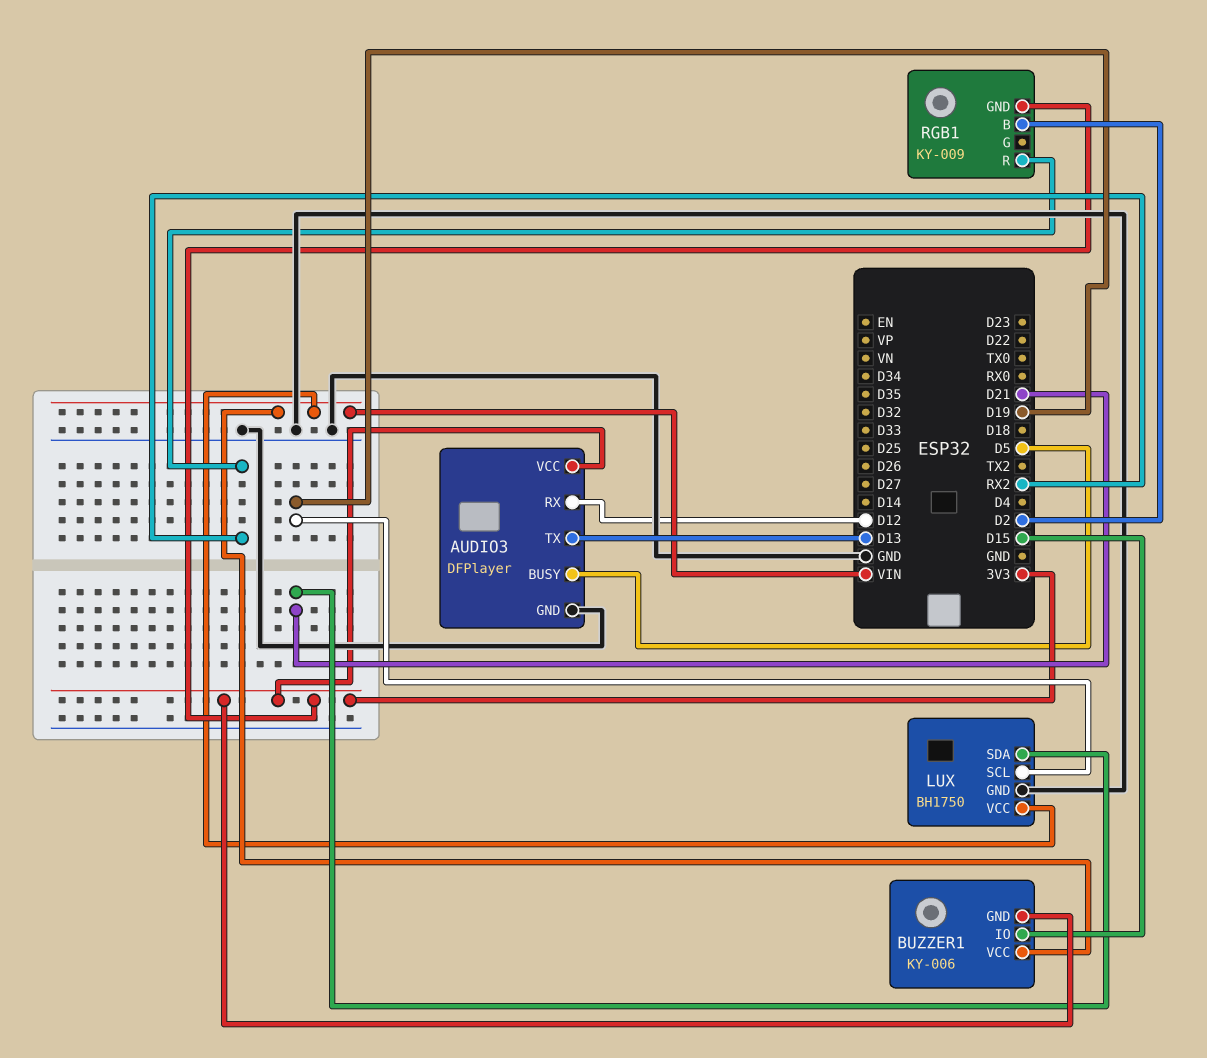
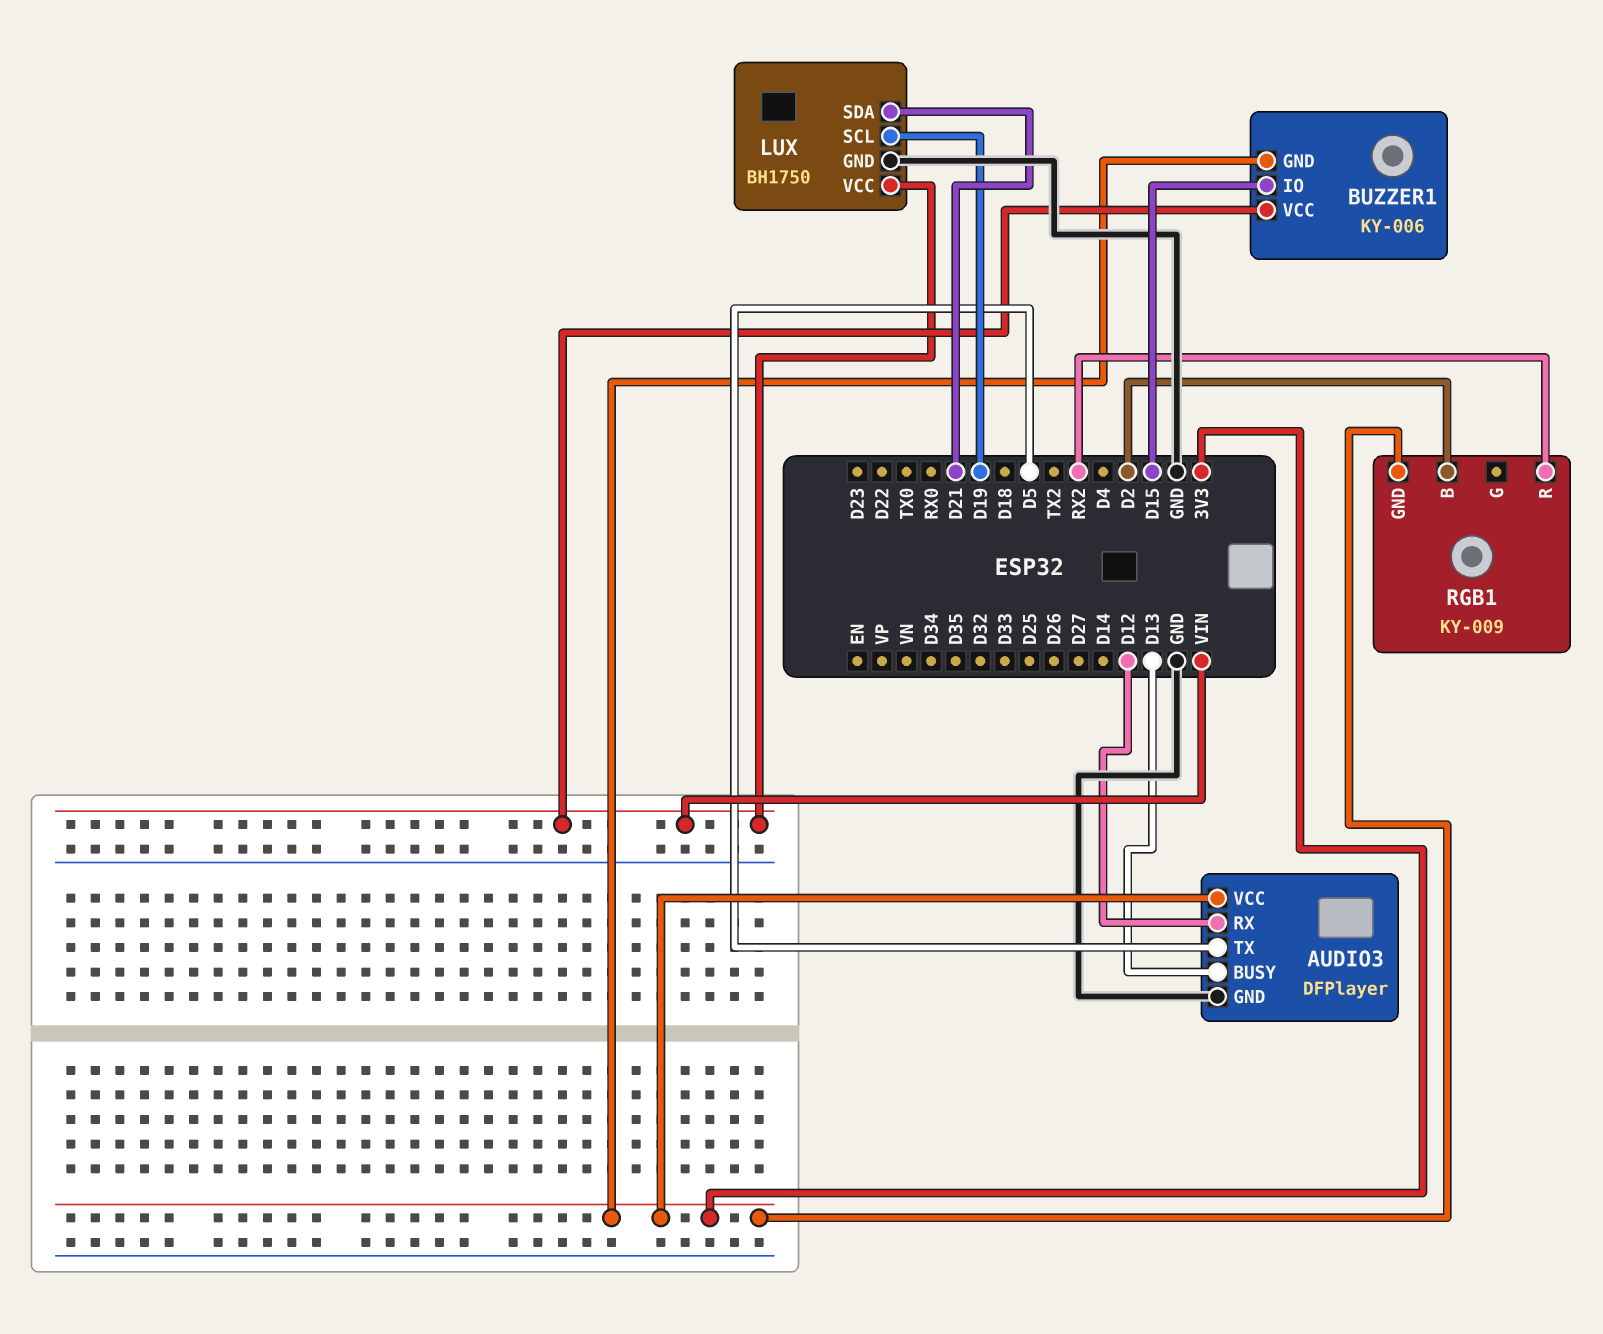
AUDIO3 pin BUSY: D5 -> D13
AUDIO3 pin TX: D13 -> D5

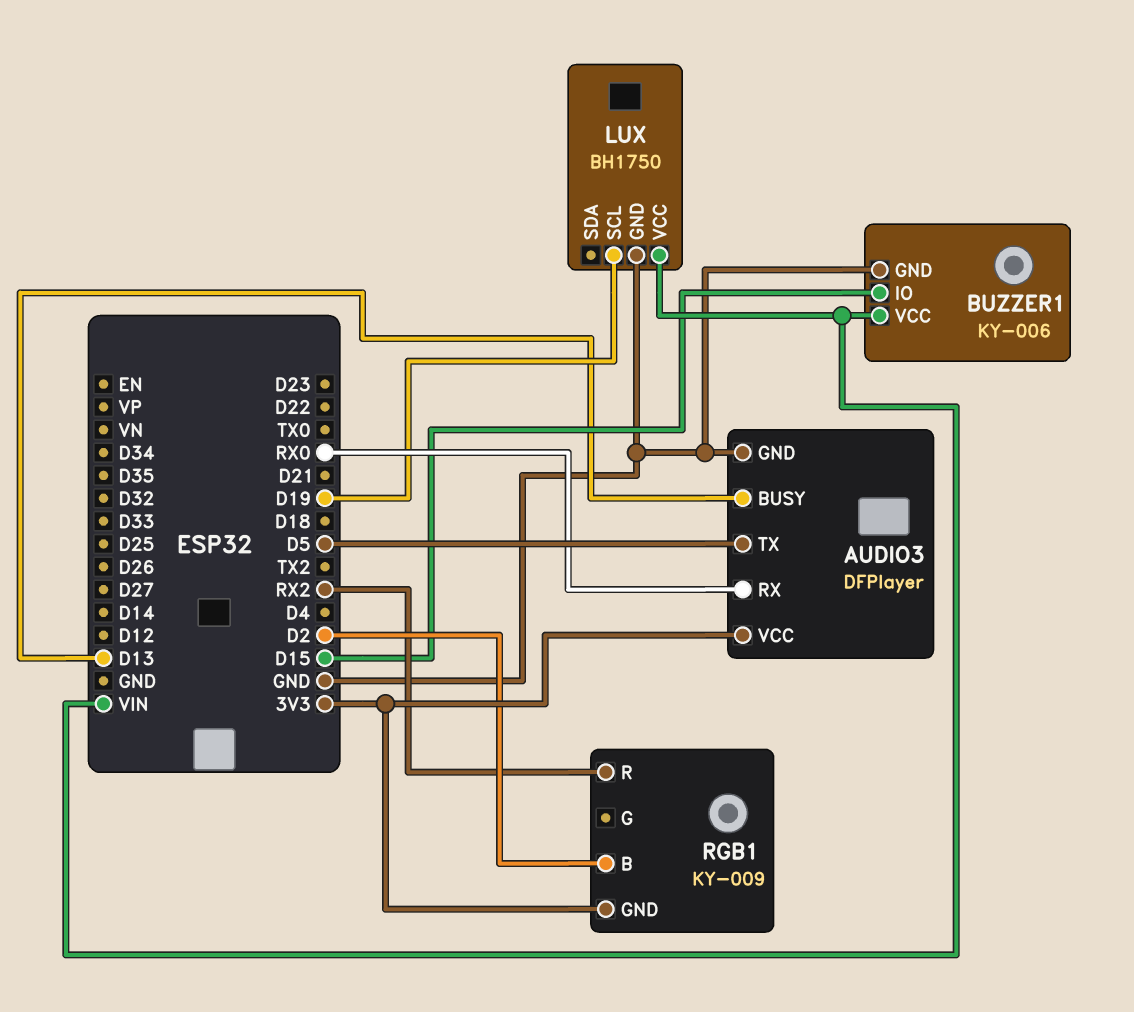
AUDIO3 pin RX: D12 -> RX0
BUZZER1 pin GND: 3V3 -> GND
LUX pin SDA: D21 -> none

